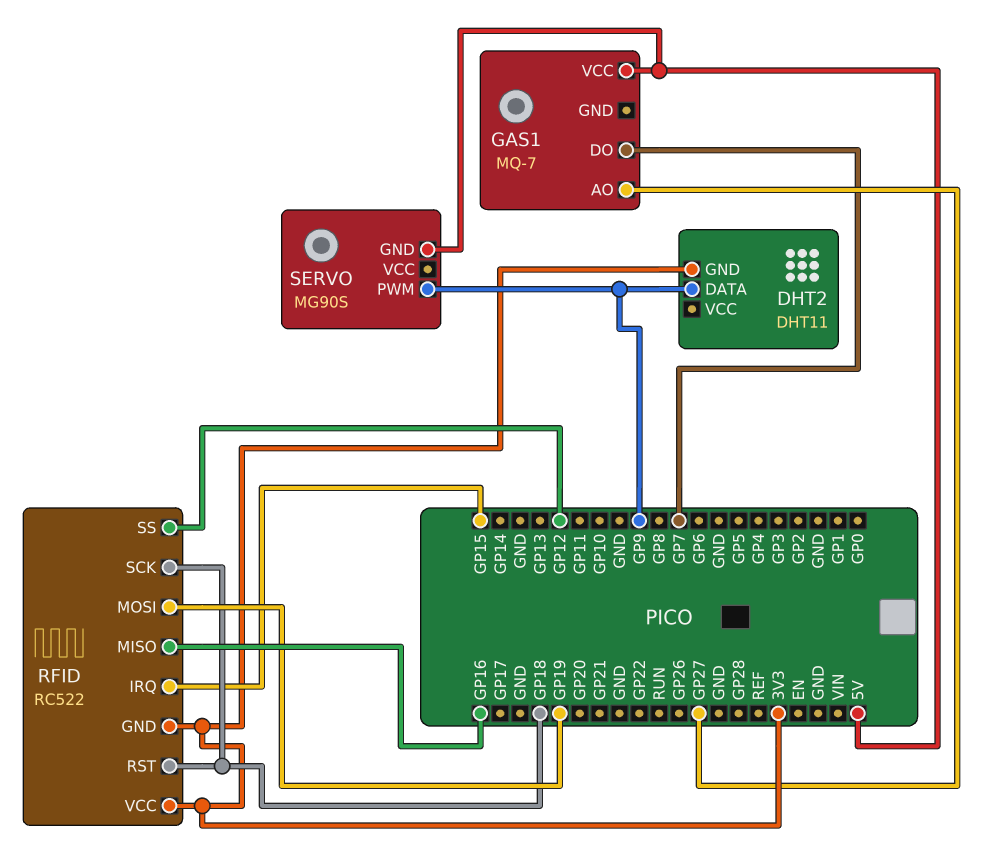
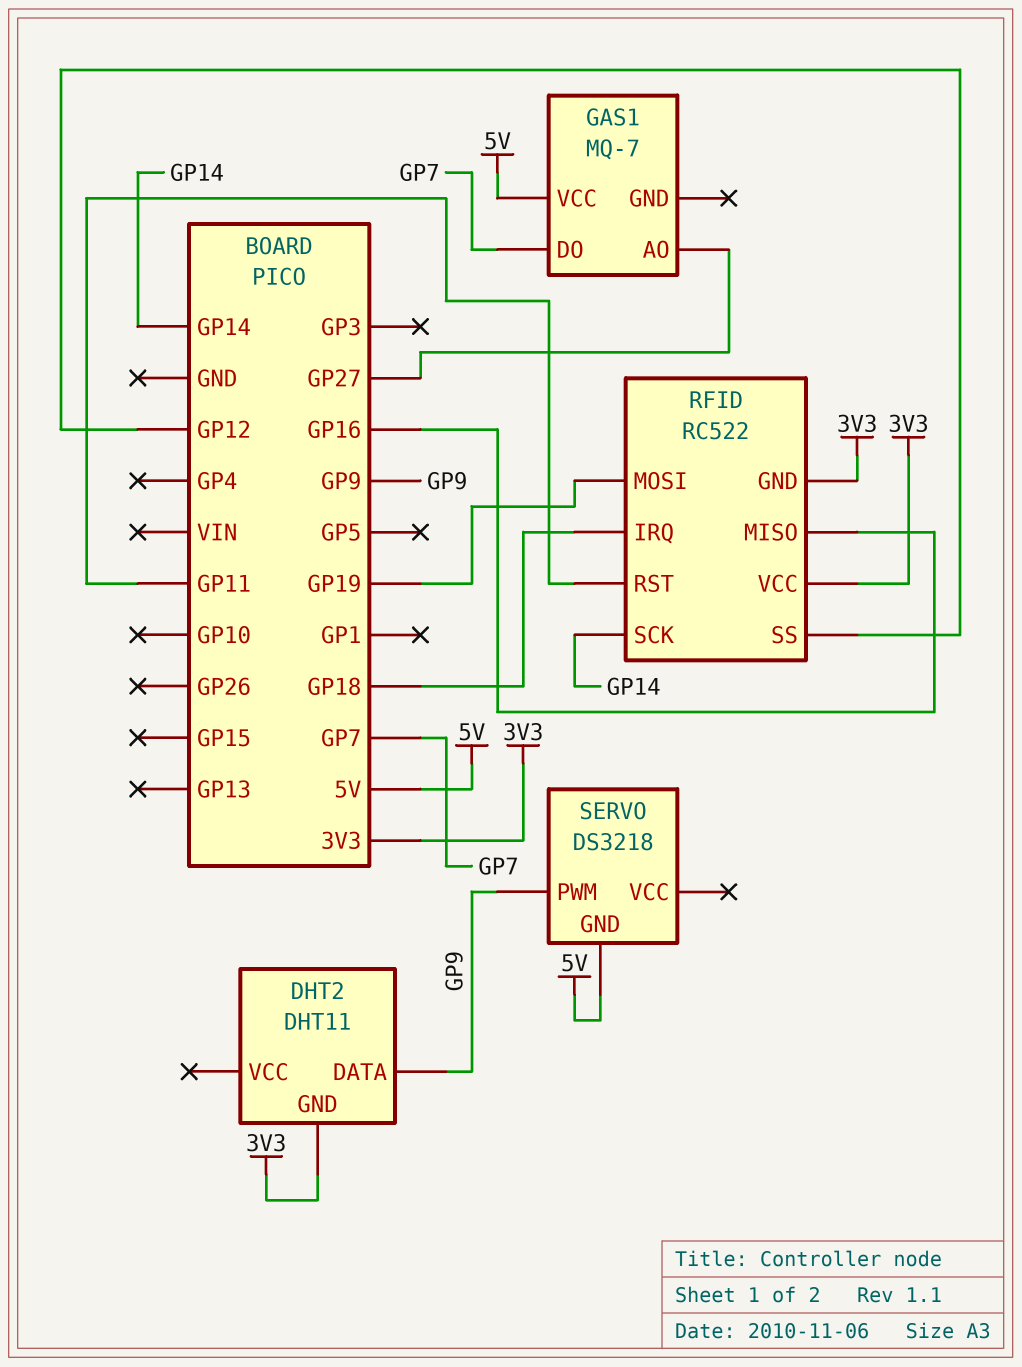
RFID pin IRQ: GP15 -> GP18
RFID pin RST: GP18 -> GP11
RFID pin SCK: GP18 -> GP14
SERVO: MG90S -> DS3218

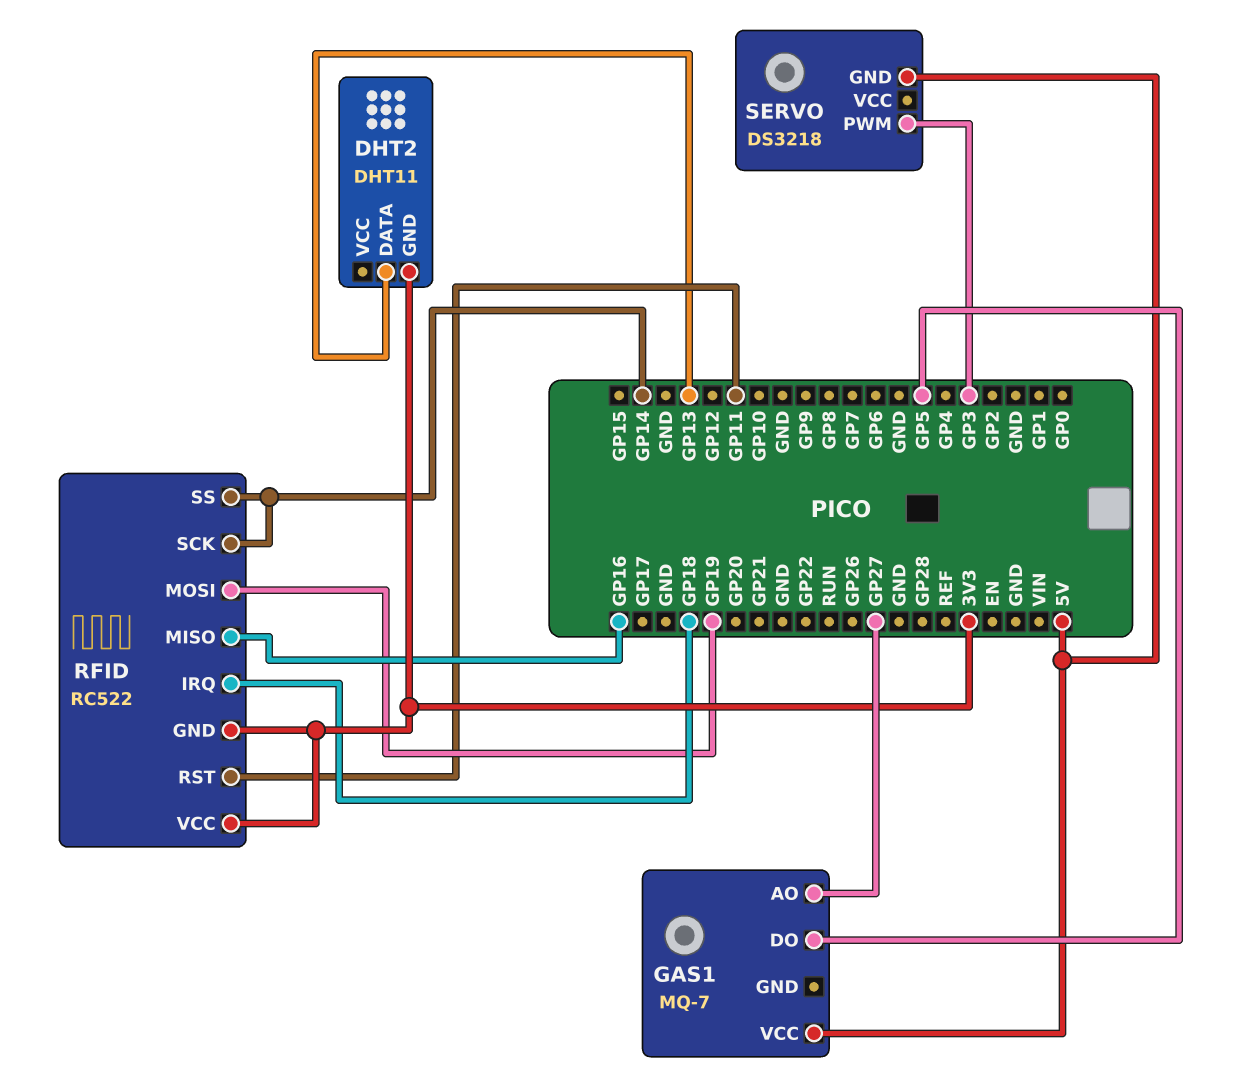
DHT2 pin DATA: GP9 -> GP13
GAS1 pin DO: GP7 -> GP5
RFID pin SS: GP12 -> GP14
SERVO pin PWM: GP9 -> GP3

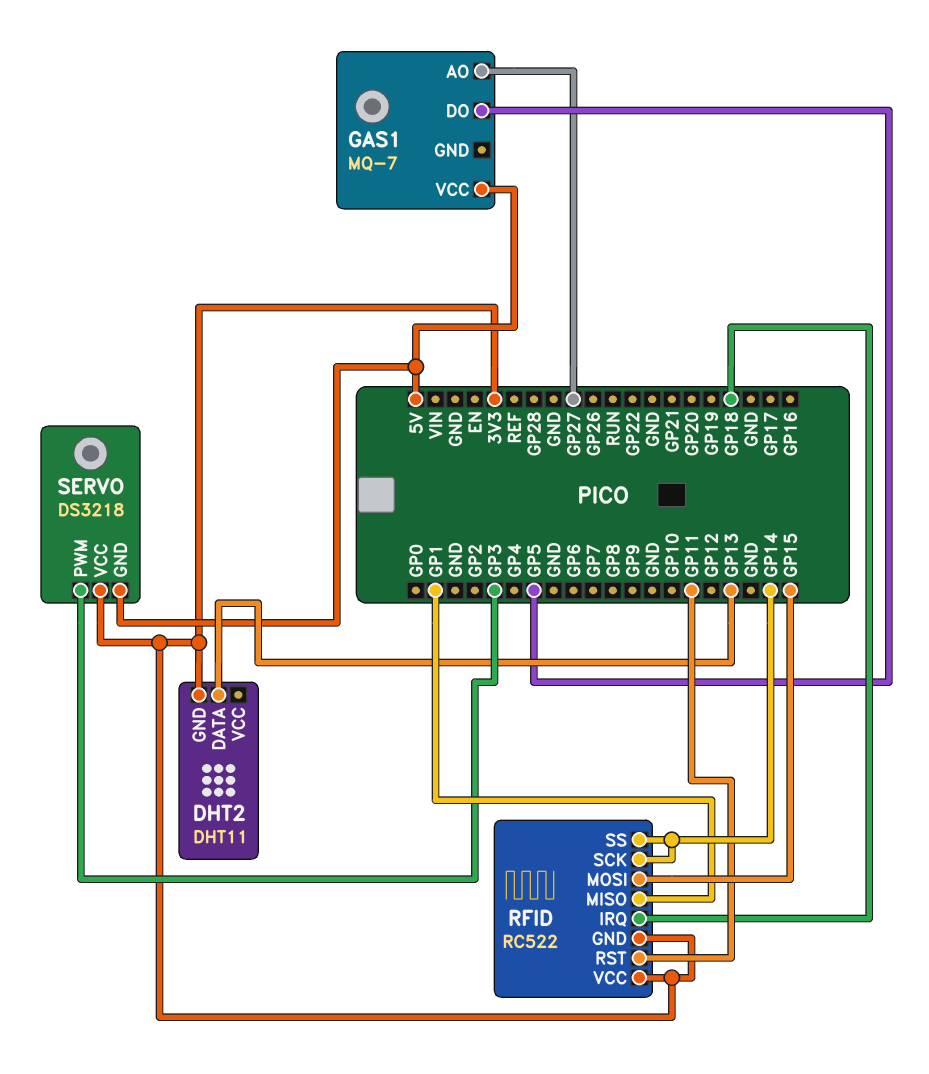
RFID pin MISO: GP16 -> GP1
RFID pin MOSI: GP19 -> GP15
SERVO pin VCC: none -> 3V3

